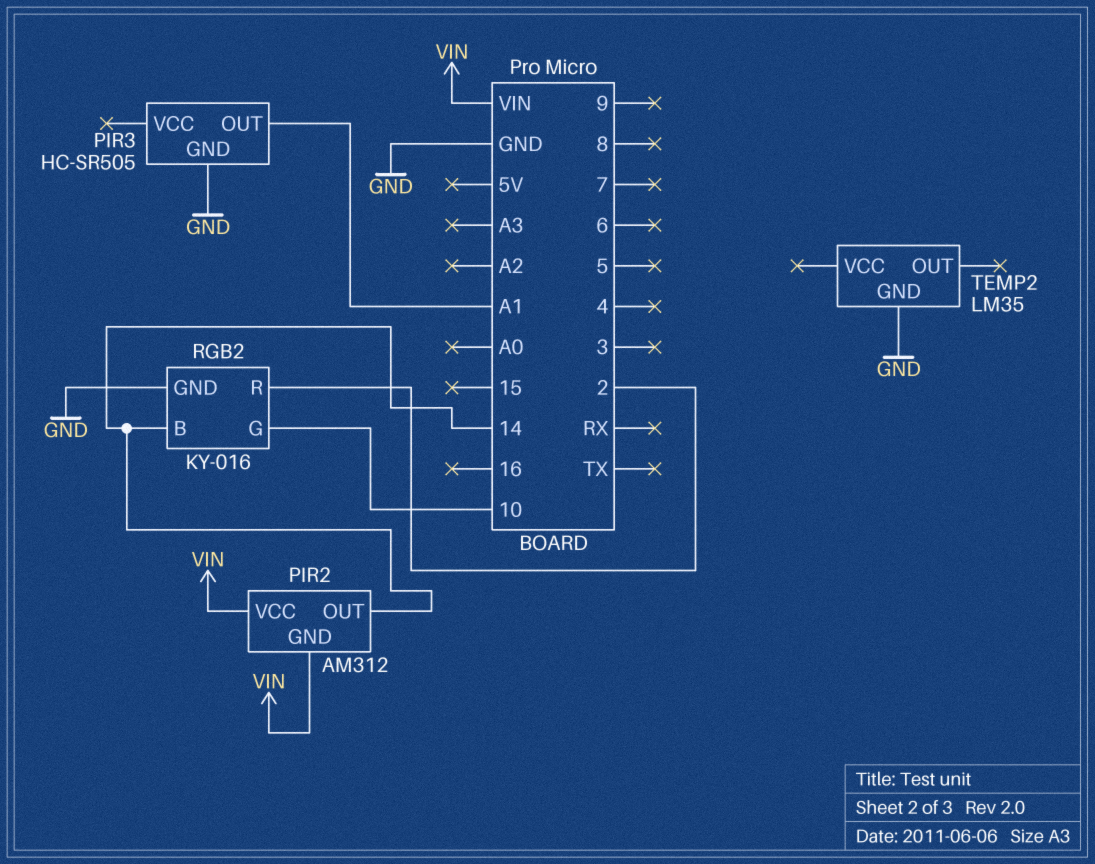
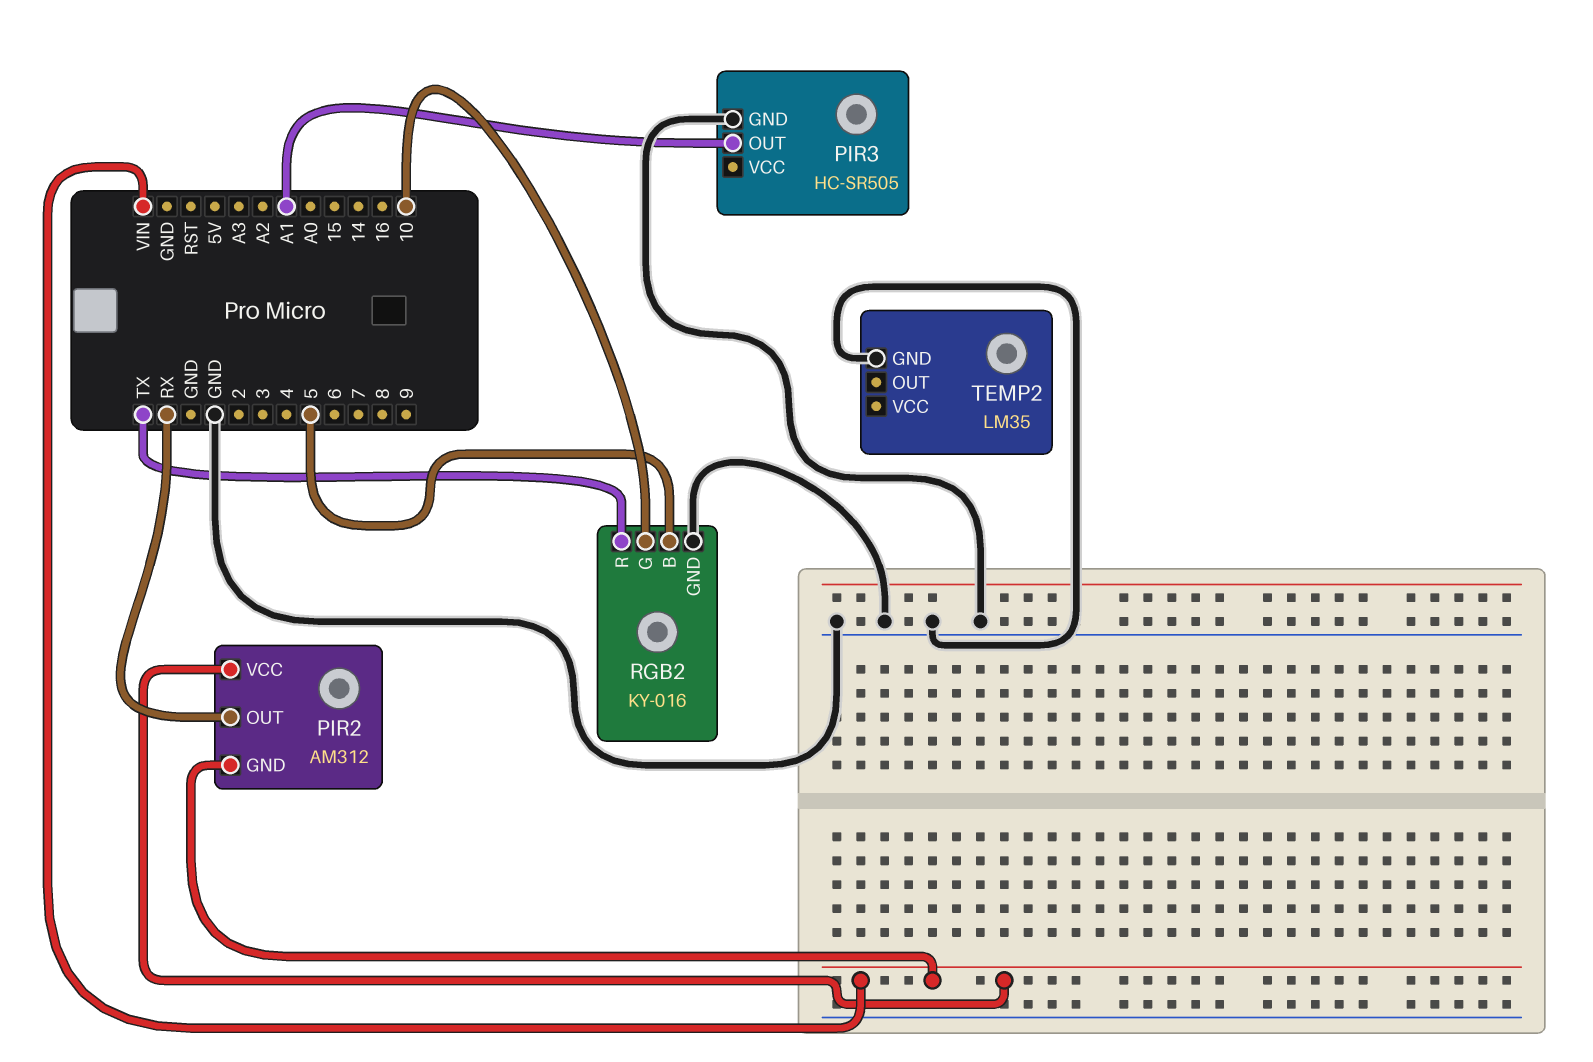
PIR2 pin OUT: 14 -> RX
RGB2 pin B: 14 -> 5
RGB2 pin R: 2 -> TX

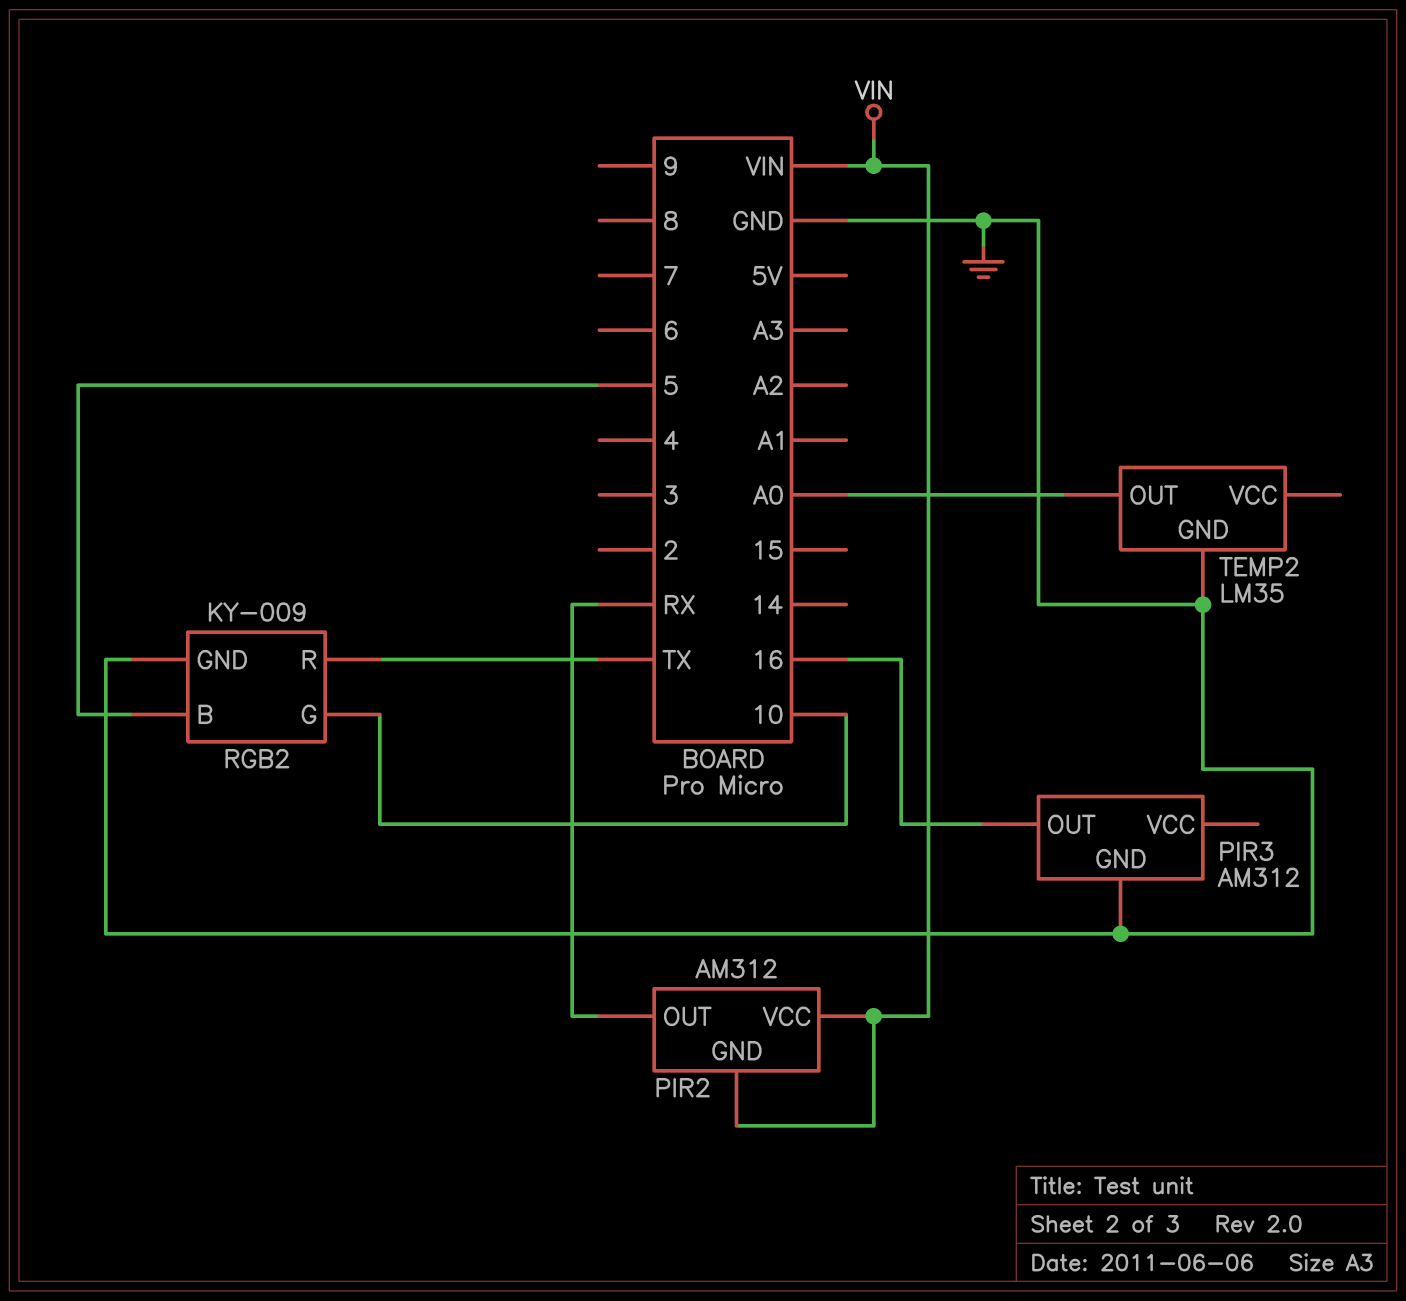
PIR3: HC-SR505 -> AM312
PIR3 pin OUT: A1 -> 16
RGB2: KY-016 -> KY-009
TEMP2 pin OUT: none -> A0

